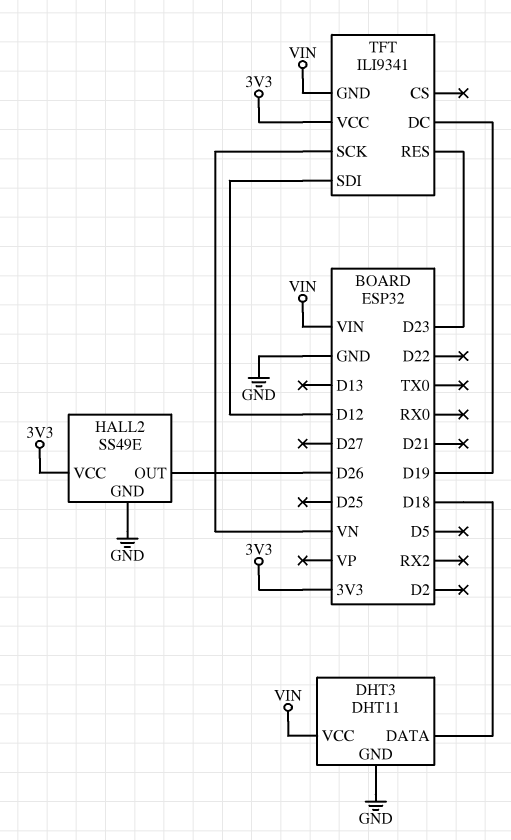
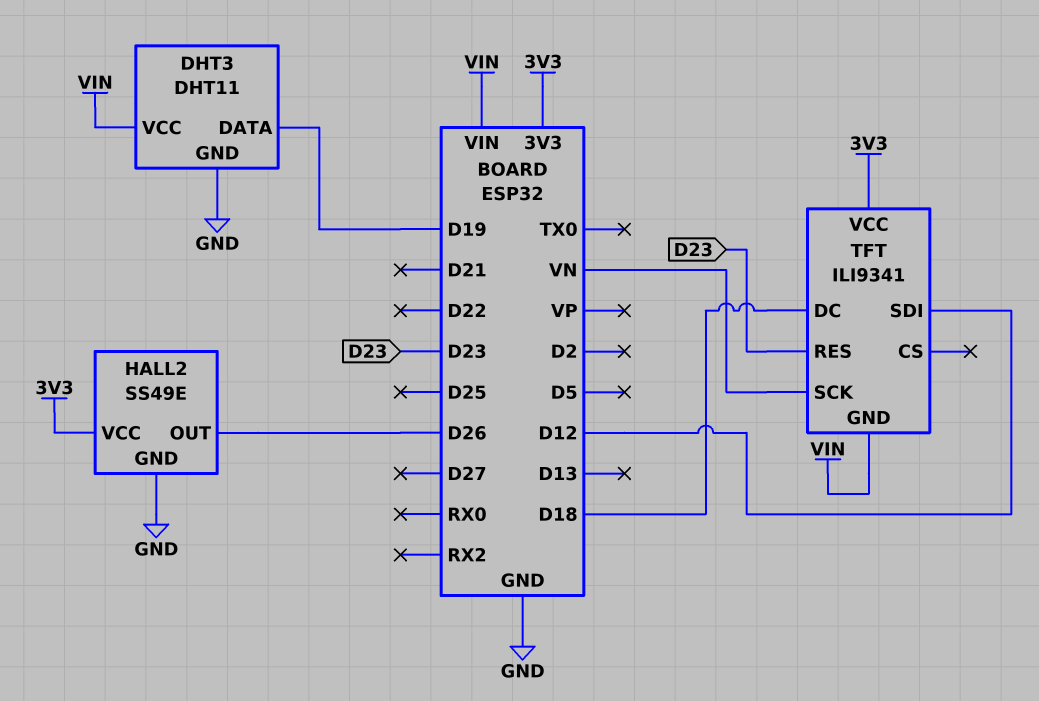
DHT3 pin DATA: D18 -> D19
TFT pin DC: D19 -> D18

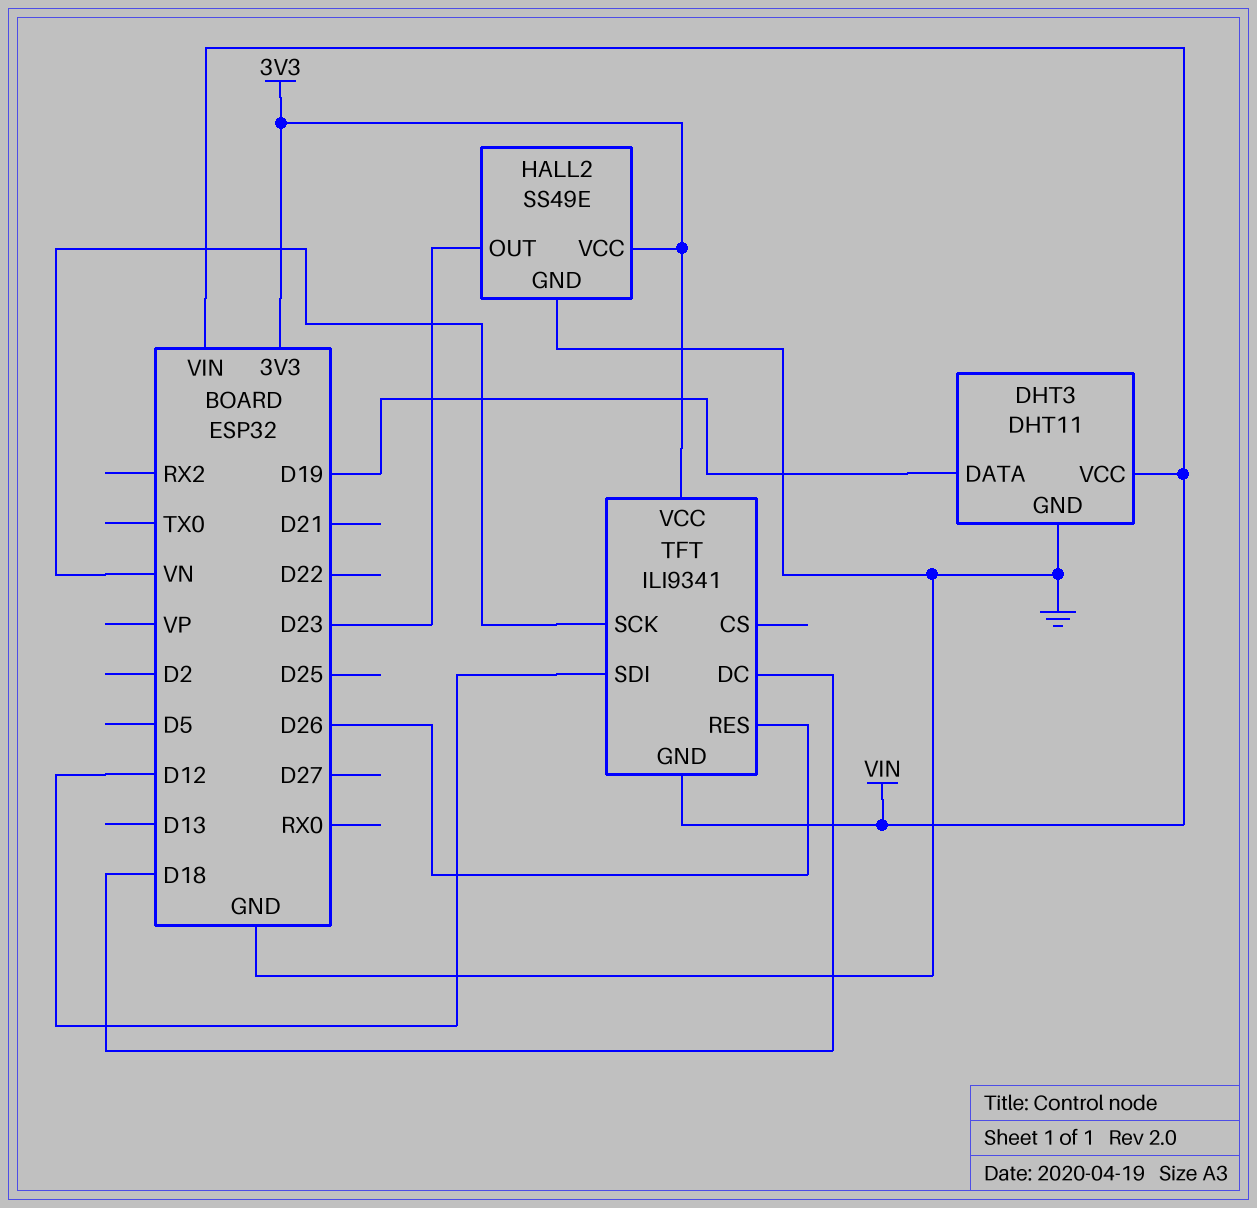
HALL2 pin OUT: D26 -> D23
TFT pin RES: D23 -> D26

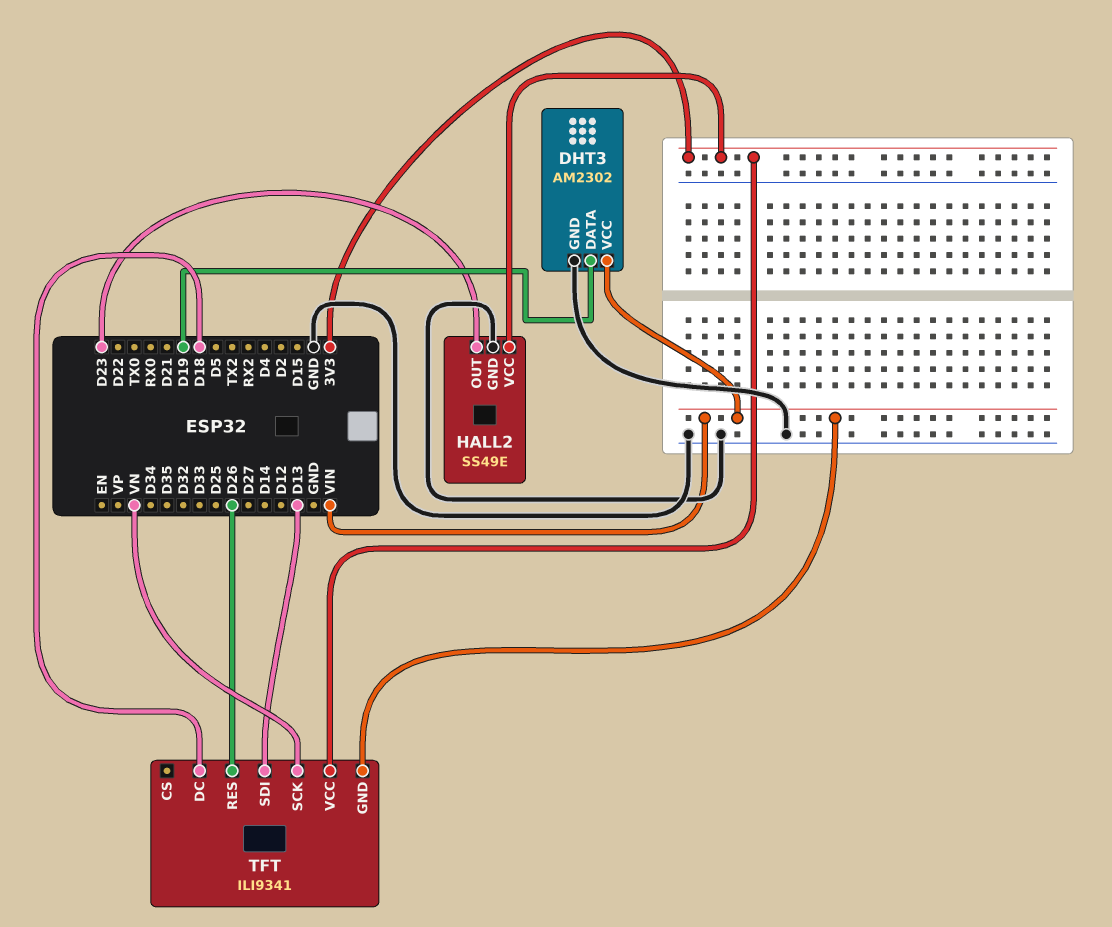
DHT3: DHT11 -> AM2302
TFT pin SDI: D12 -> D13

